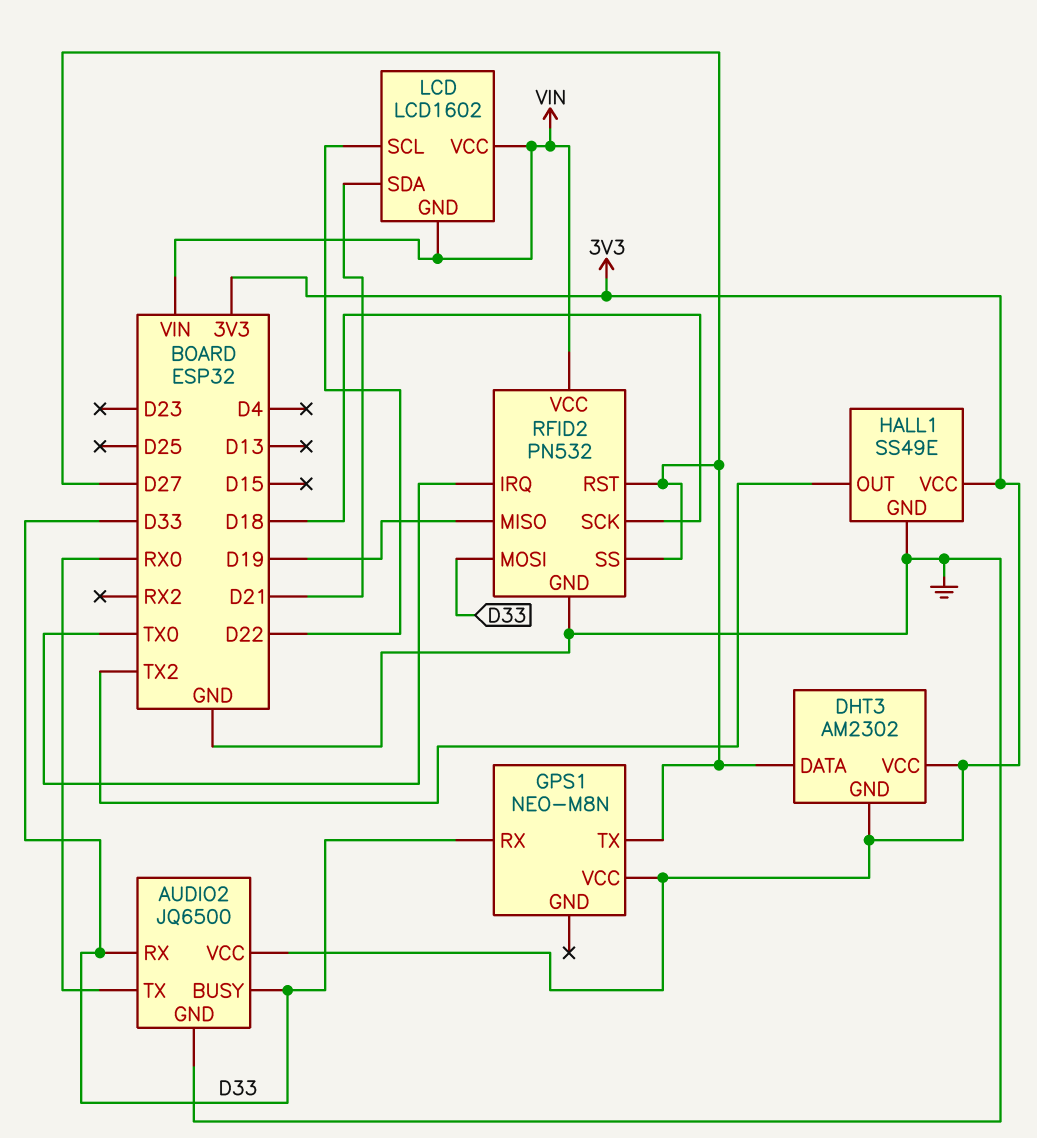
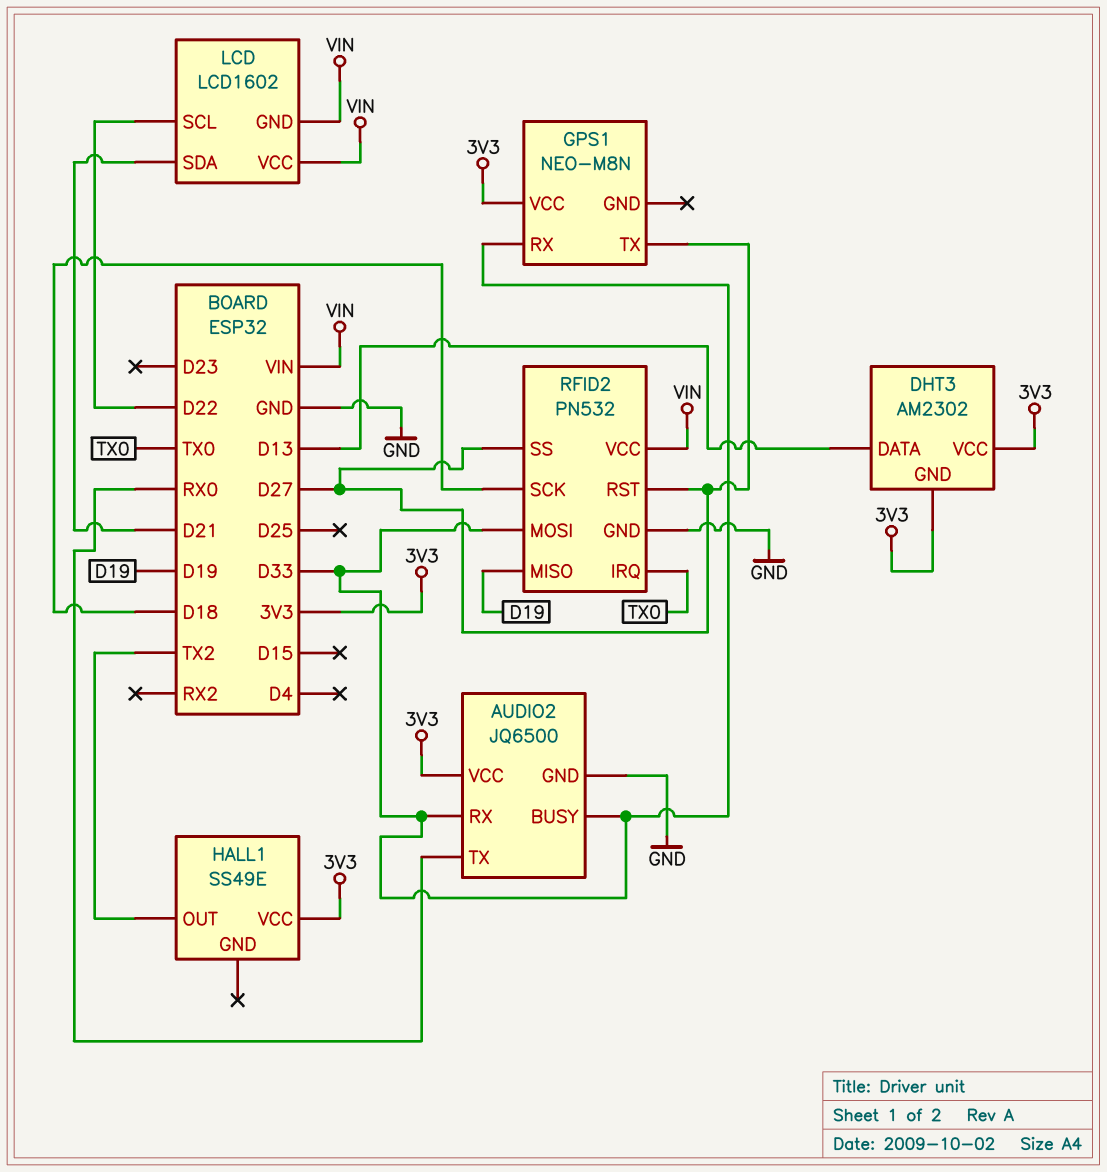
DHT3 pin DATA: D27 -> D13
HALL1 pin GND: GND -> none

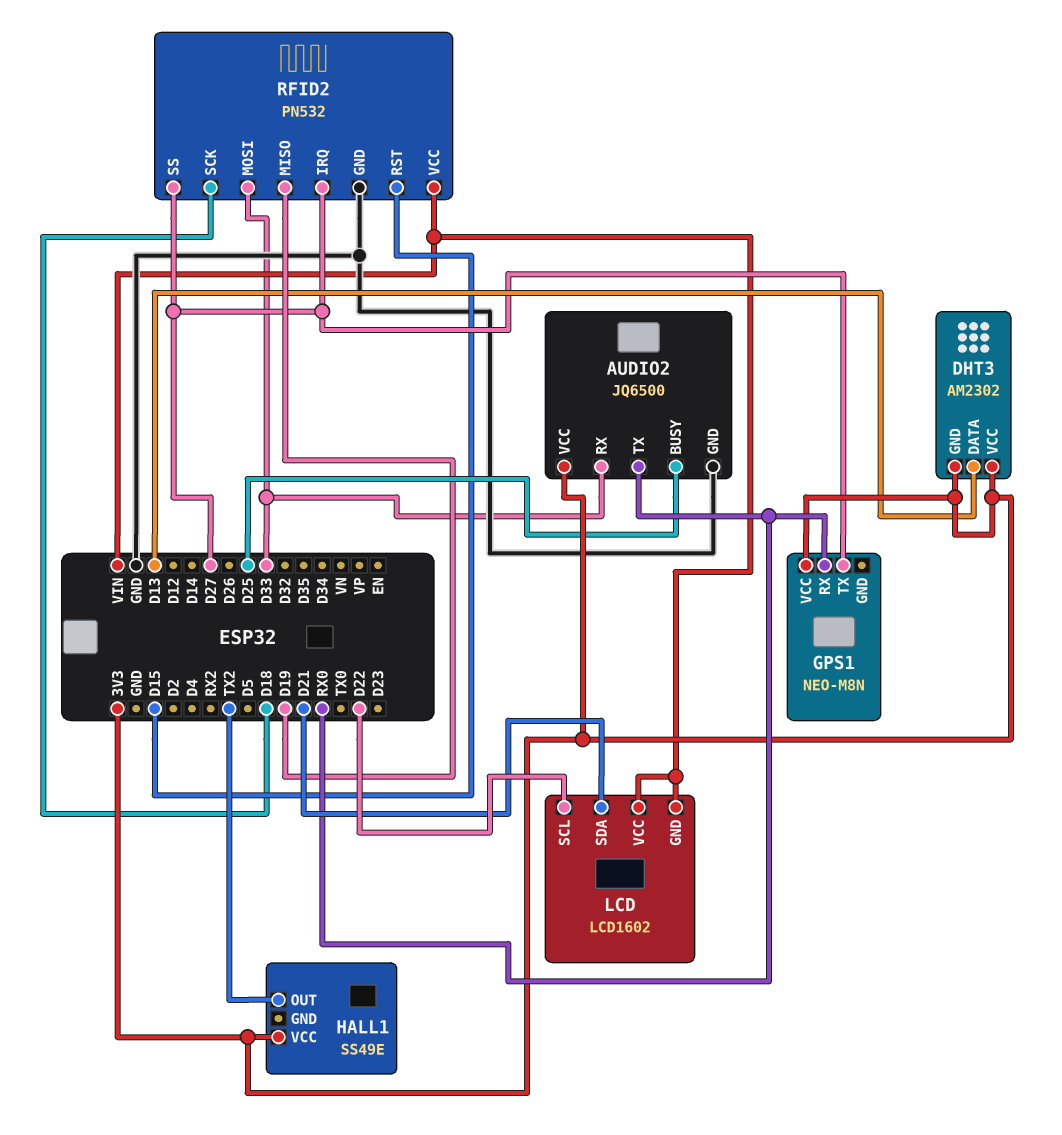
AUDIO2 pin BUSY: D33 -> D25
GPS1 pin RX: D33 -> RX0
RFID2 pin IRQ: TX0 -> D27
RFID2 pin RST: D27 -> D15

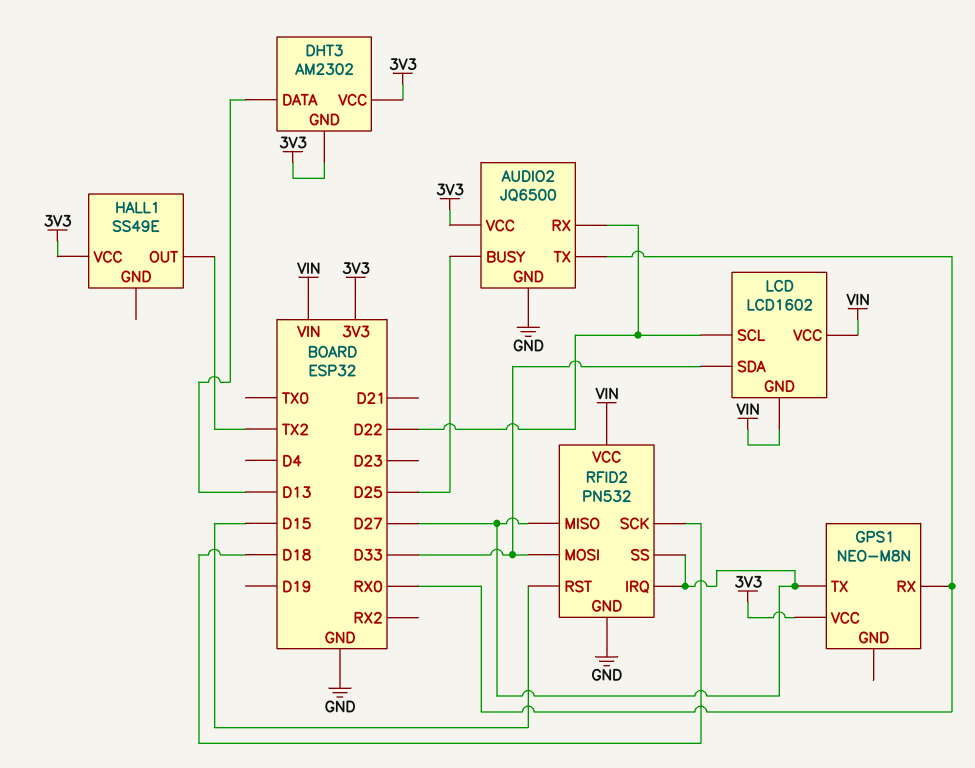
AUDIO2 pin RX: D33 -> D22
LCD pin SDA: D21 -> D33
RFID2 pin MISO: D19 -> D27

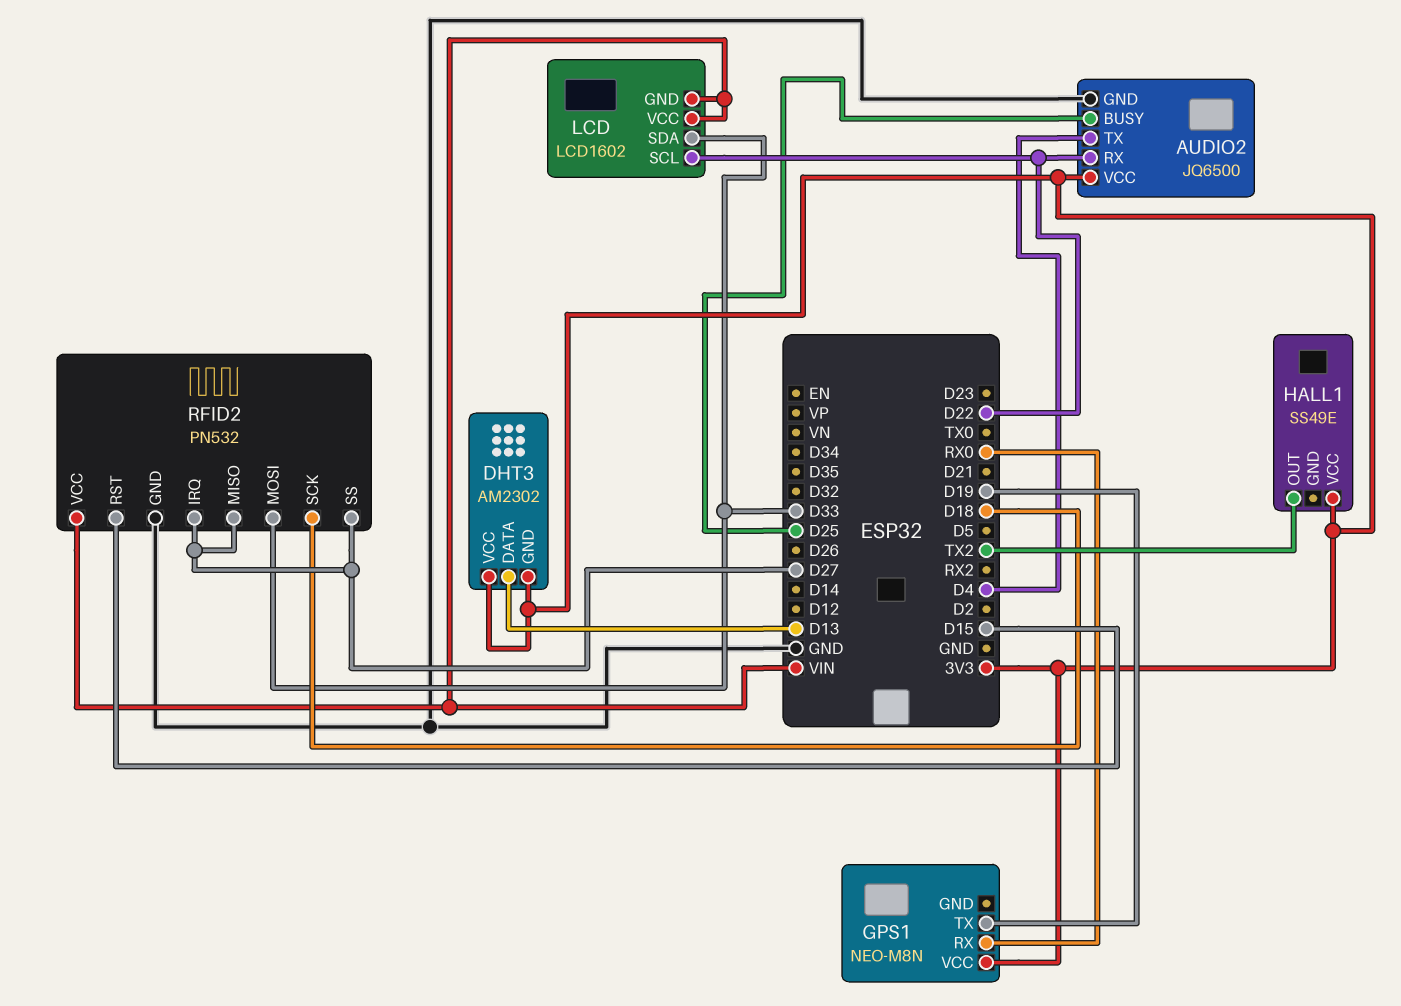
AUDIO2 pin TX: RX0 -> D4
GPS1 pin TX: D27 -> D19

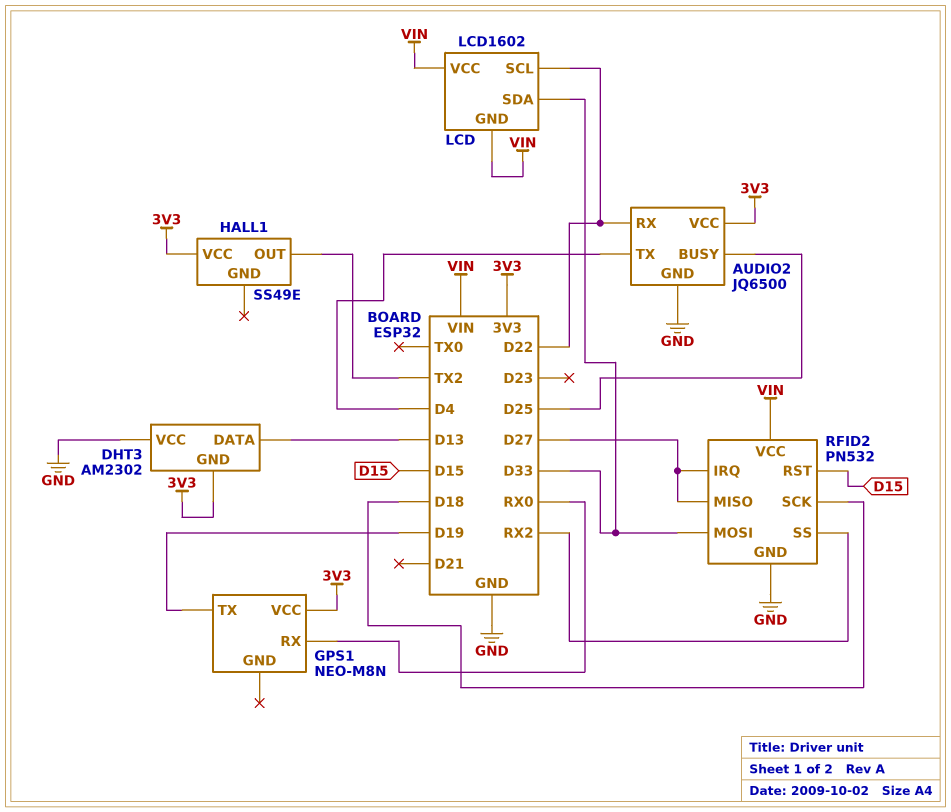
DHT3 pin VCC: 3V3 -> GND
RFID2 pin SS: D27 -> RX2

